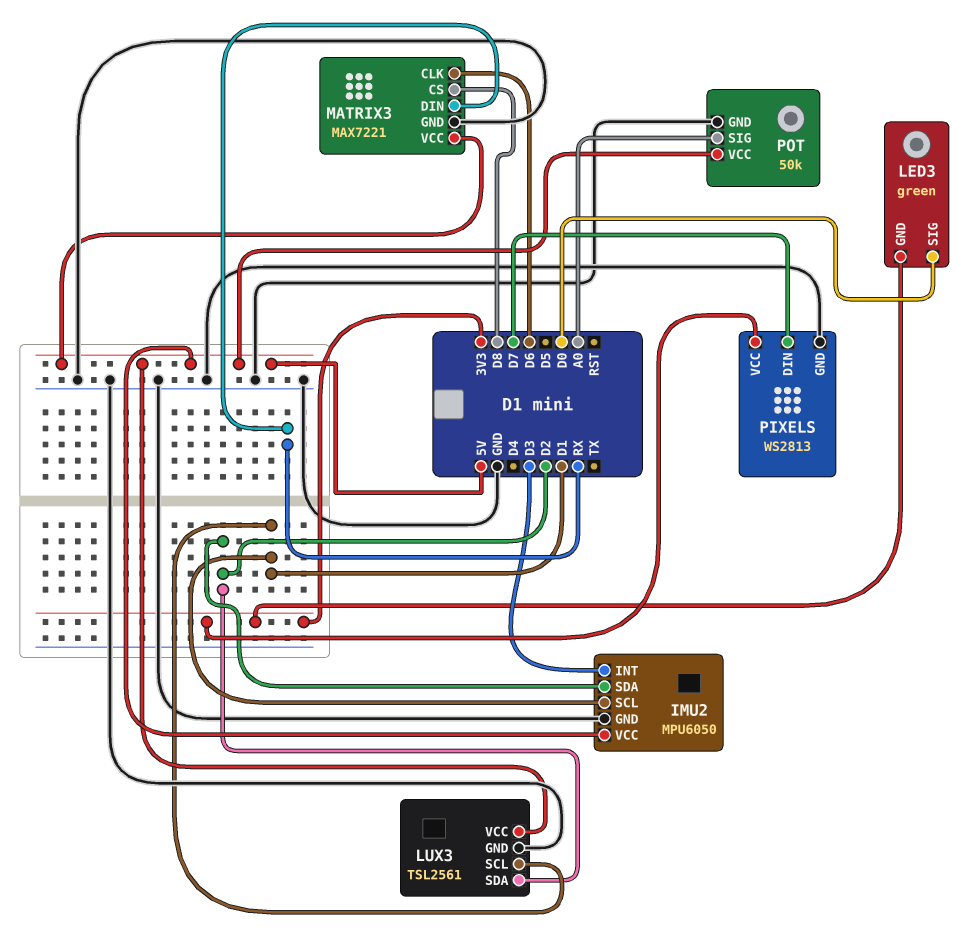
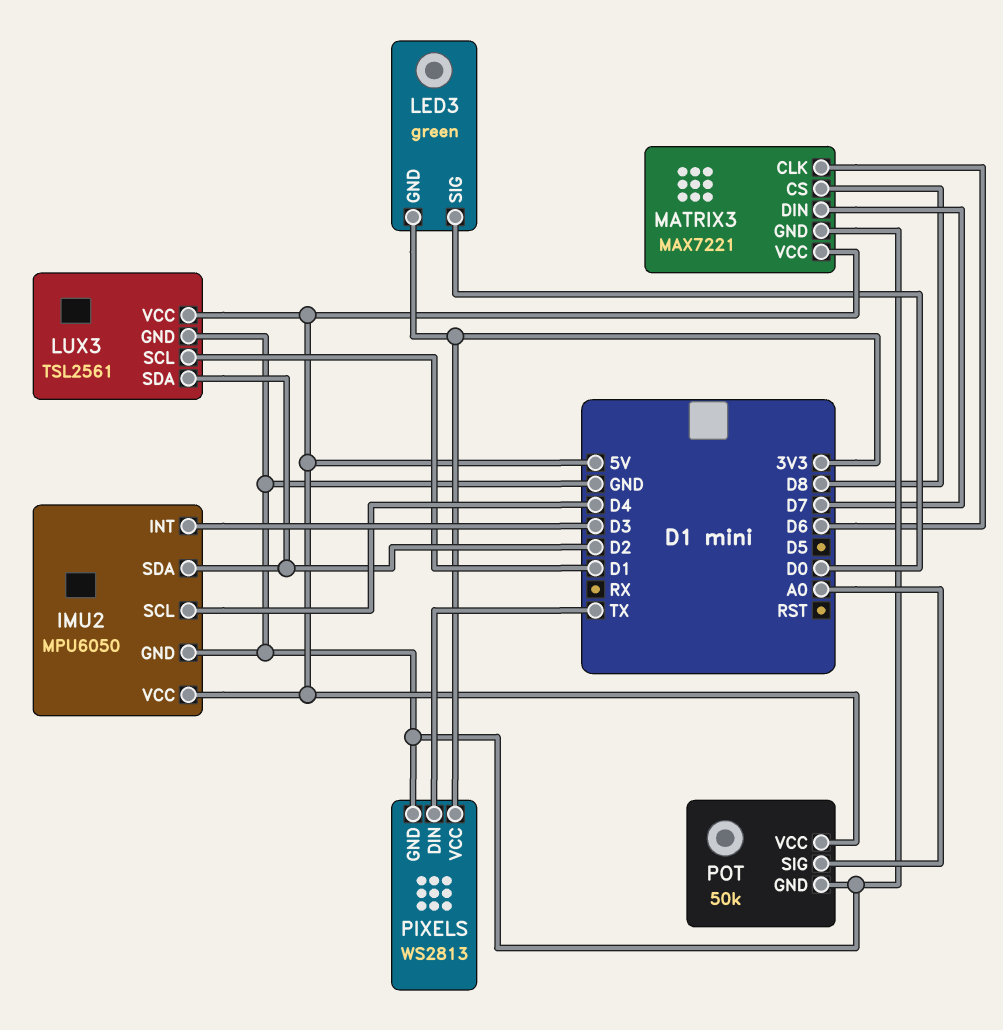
IMU2 pin SCL: D1 -> D4
MATRIX3 pin DIN: RX -> D7
PIXELS pin DIN: D7 -> TX

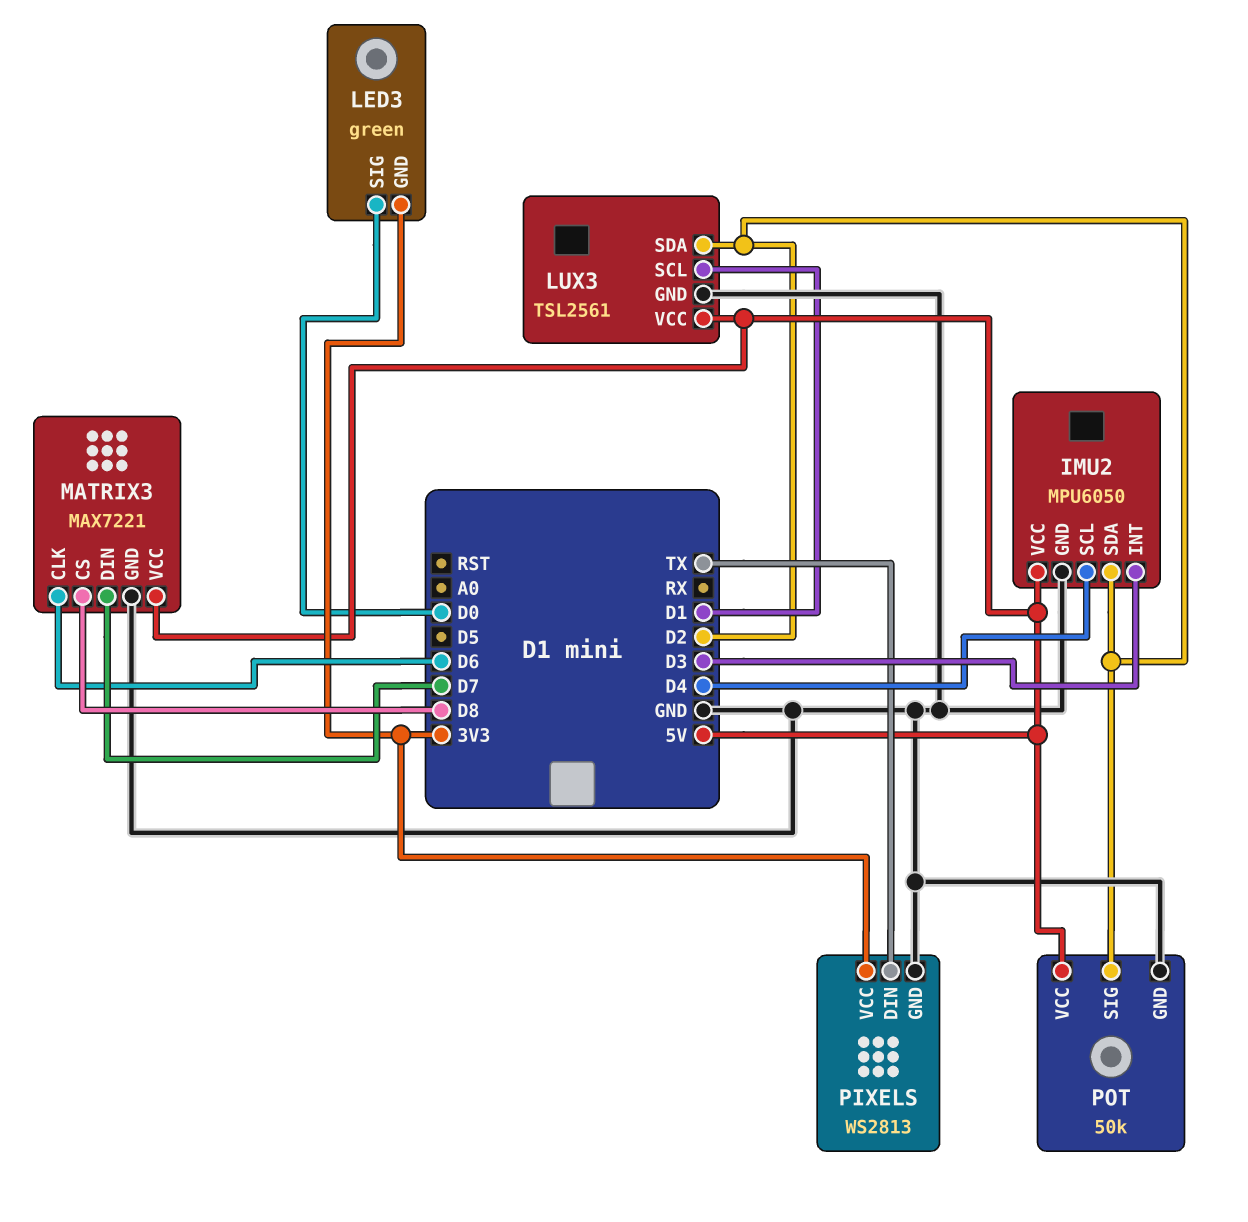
POT pin SIG: A0 -> D2

